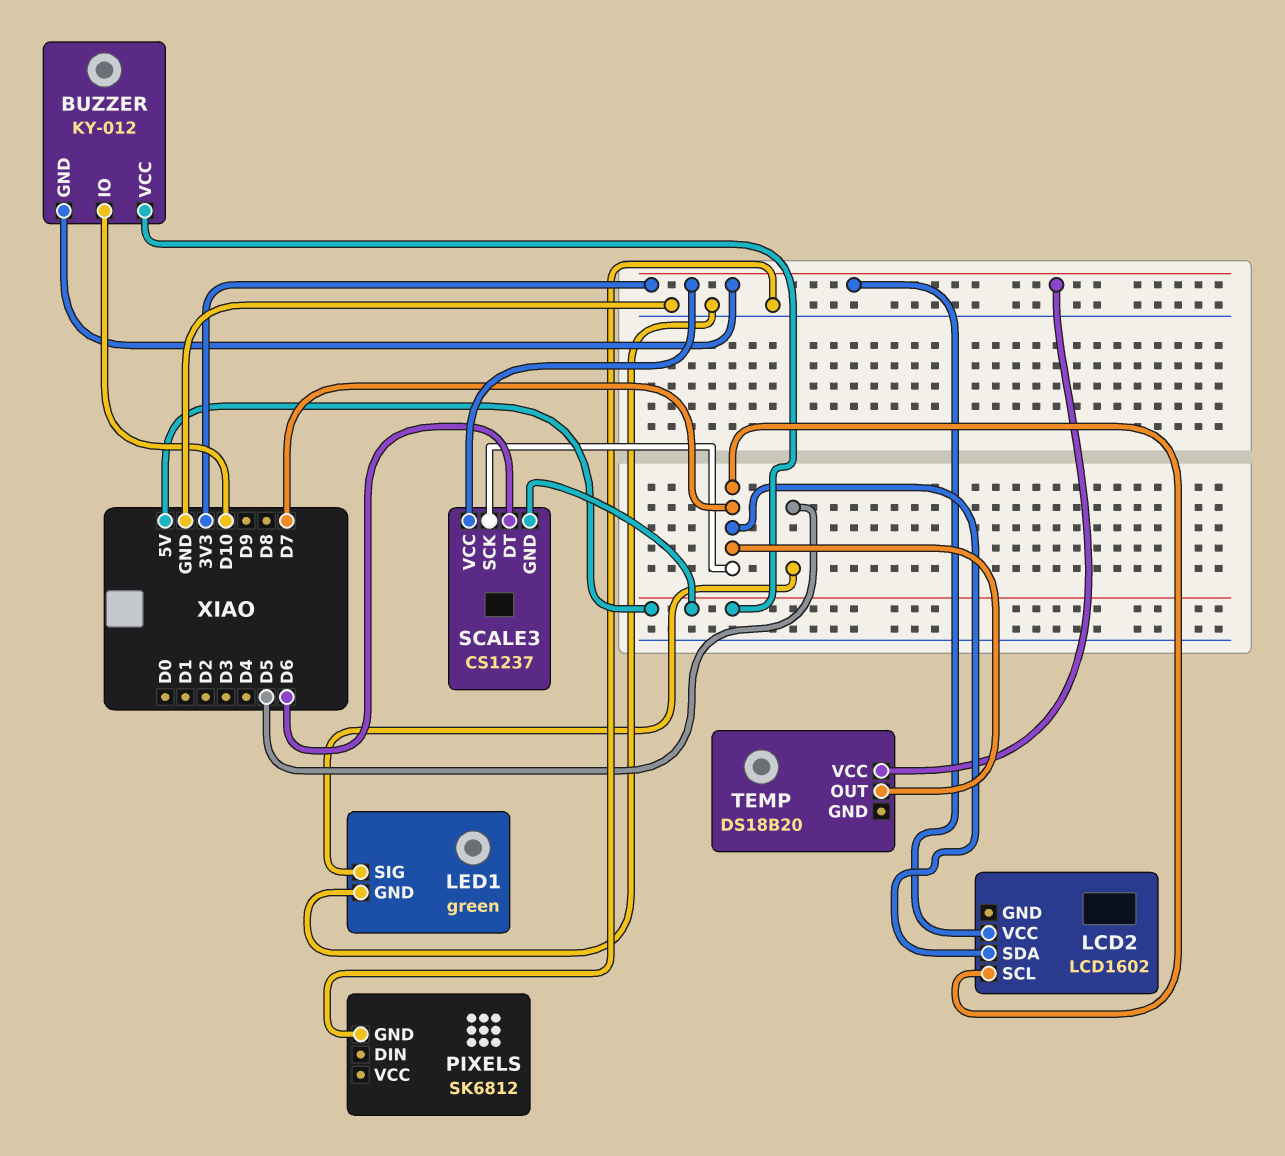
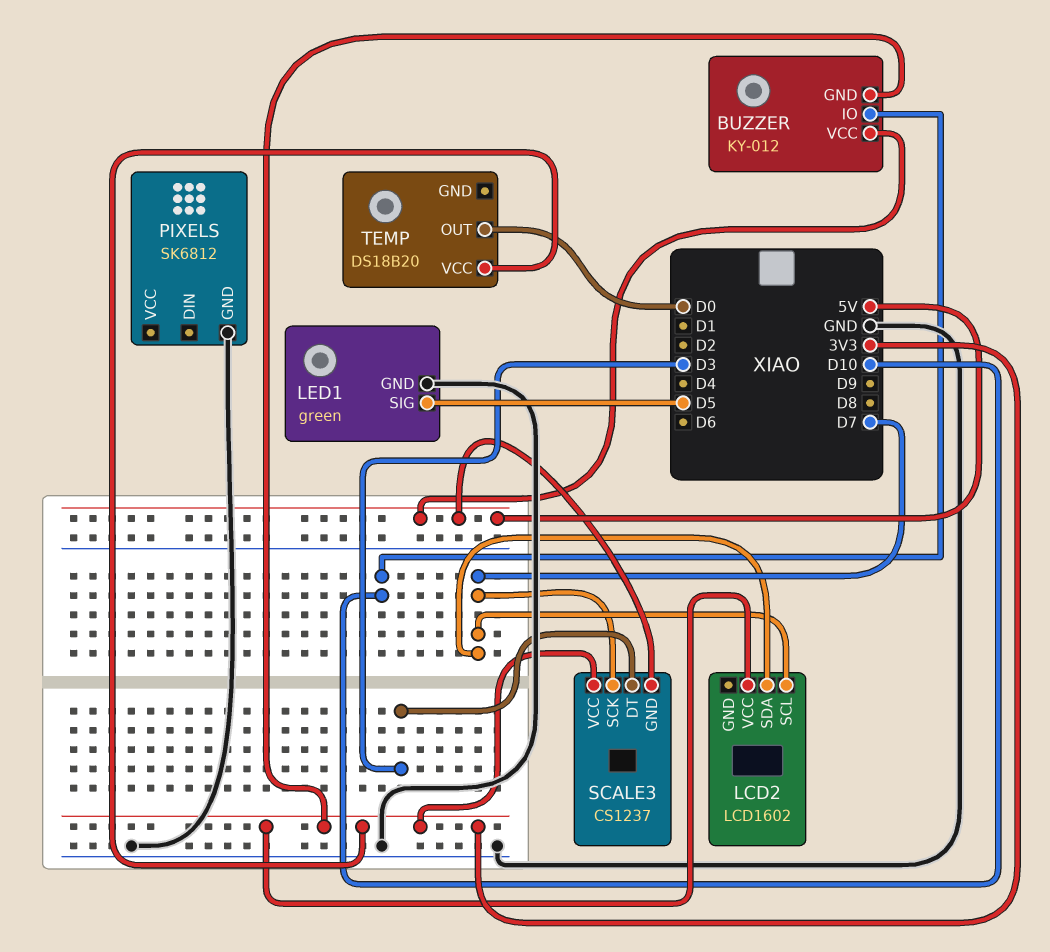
SCALE3 pin DT: D6 -> D3
TEMP pin OUT: D7 -> D0

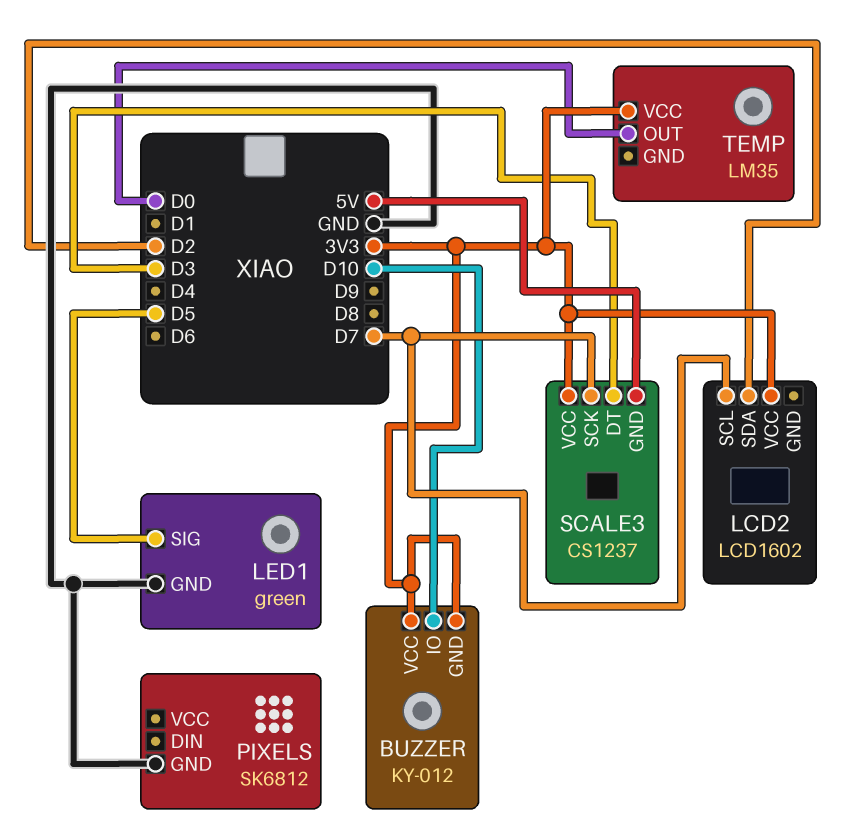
BUZZER pin VCC: 5V -> 3V3
LCD2 pin SDA: D7 -> D2
TEMP: DS18B20 -> LM35

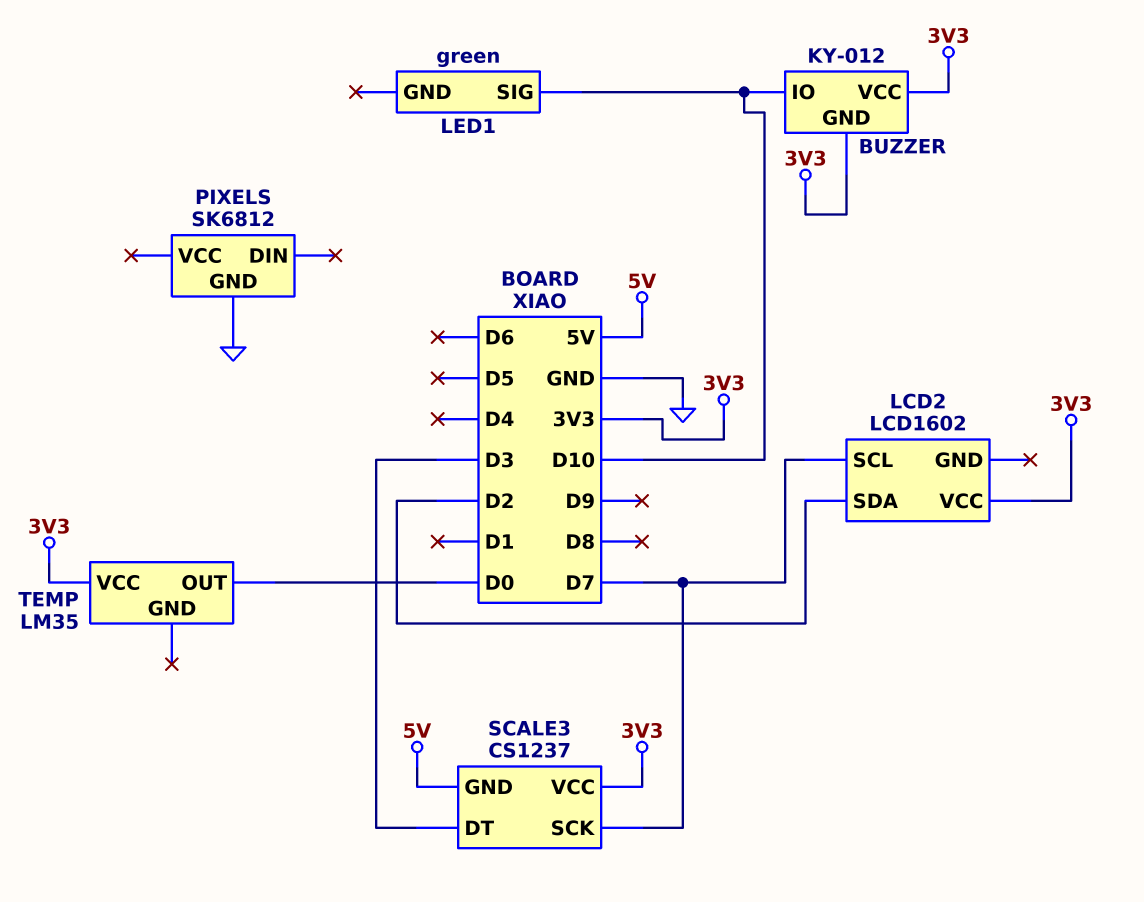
LED1 pin GND: GND -> none
LED1 pin SIG: D5 -> D10

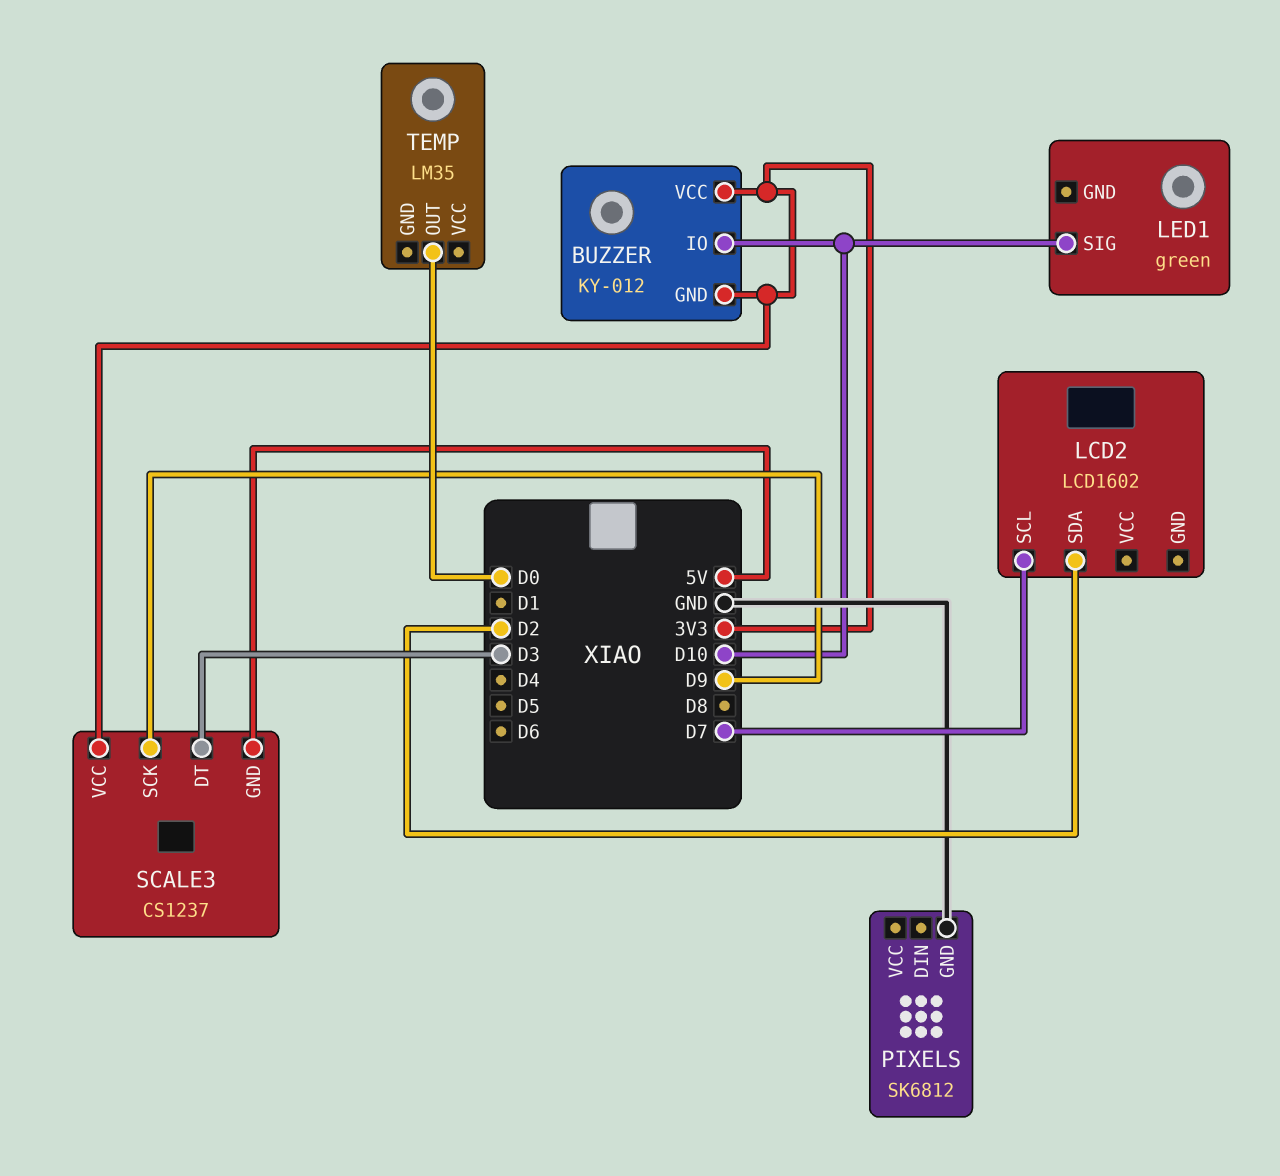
LCD2 pin VCC: 3V3 -> none
SCALE3 pin SCK: D7 -> D9
TEMP pin VCC: 3V3 -> none

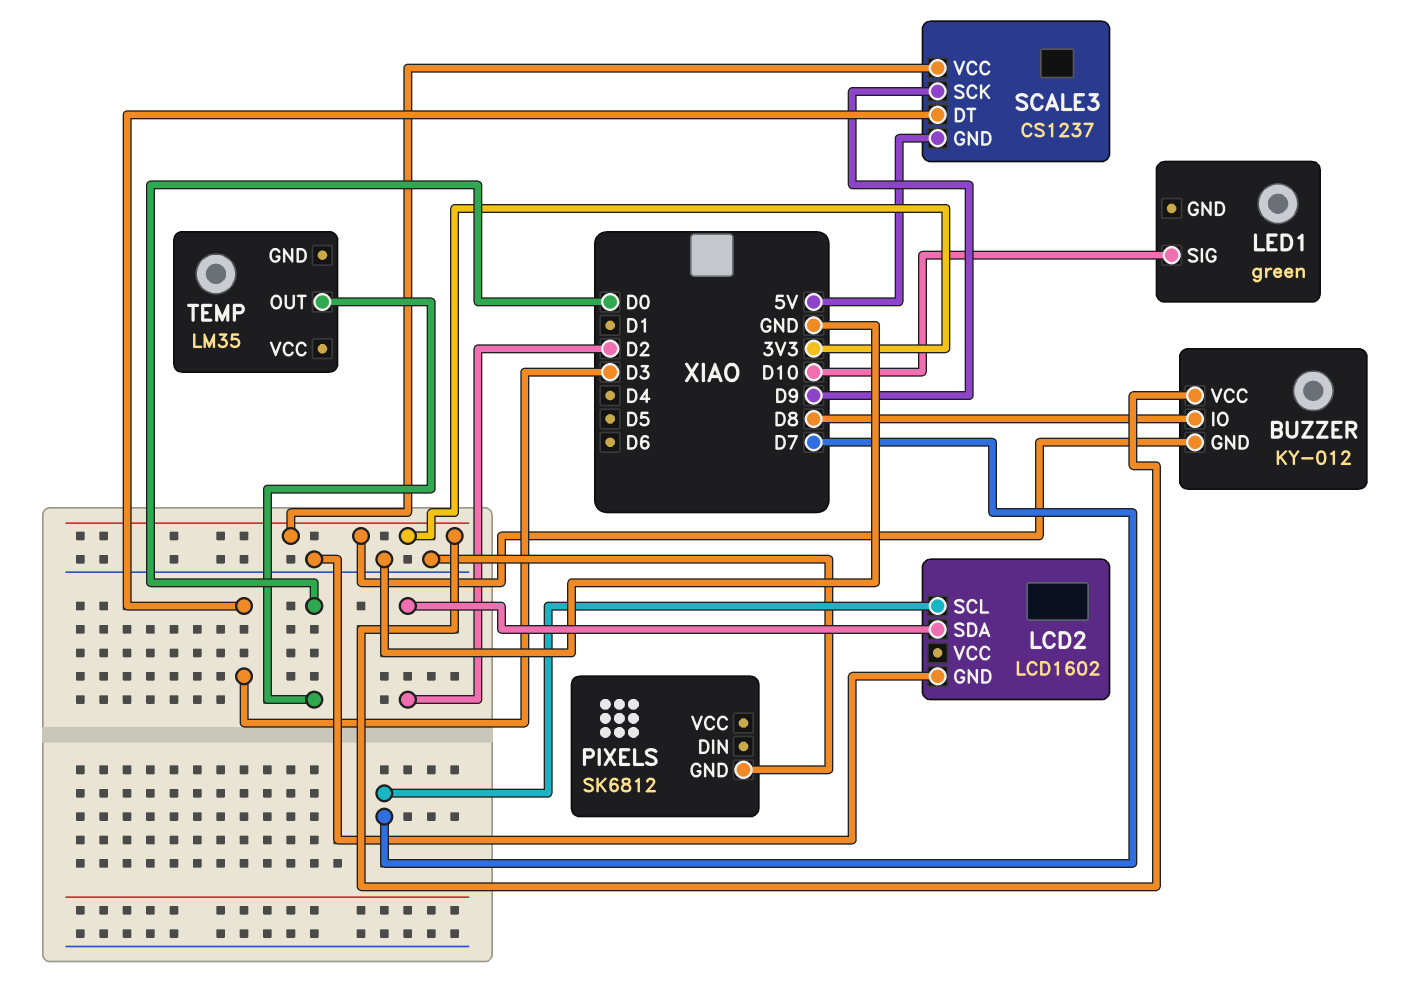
BUZZER pin IO: D10 -> D8
LCD2 pin GND: none -> GND

